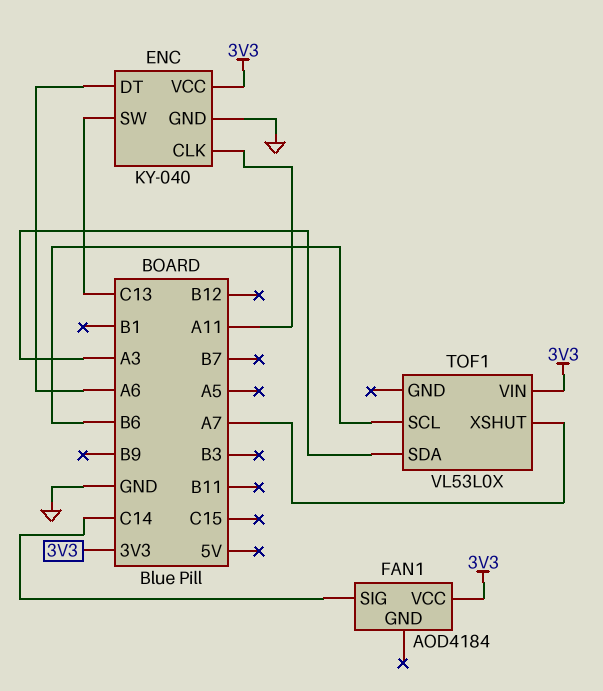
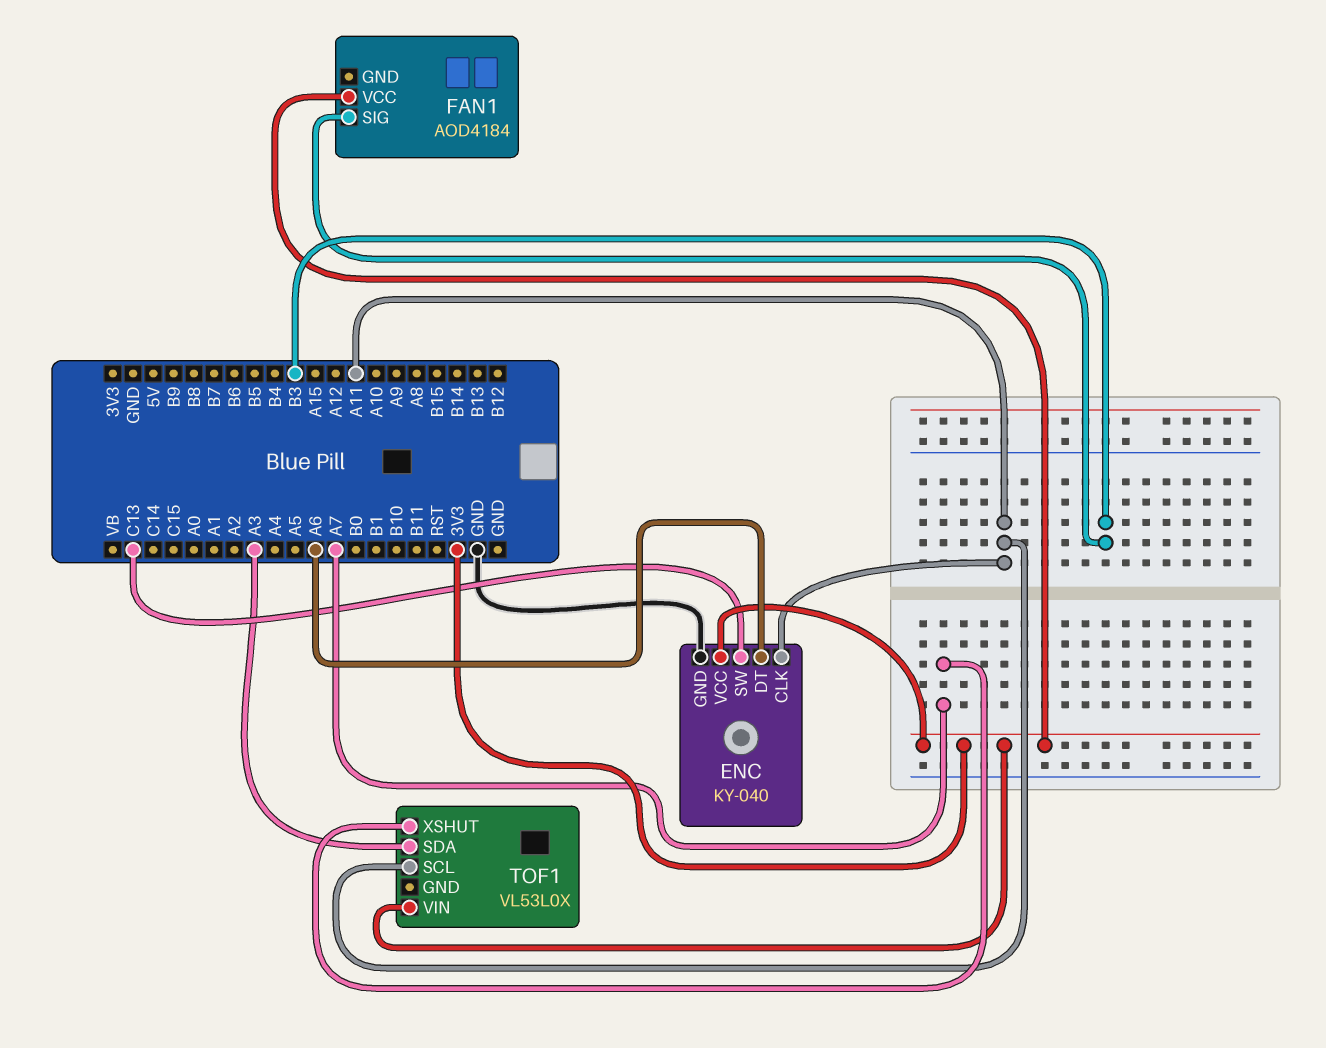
FAN1 pin SIG: C14 -> B3
TOF1 pin SCL: B6 -> A11

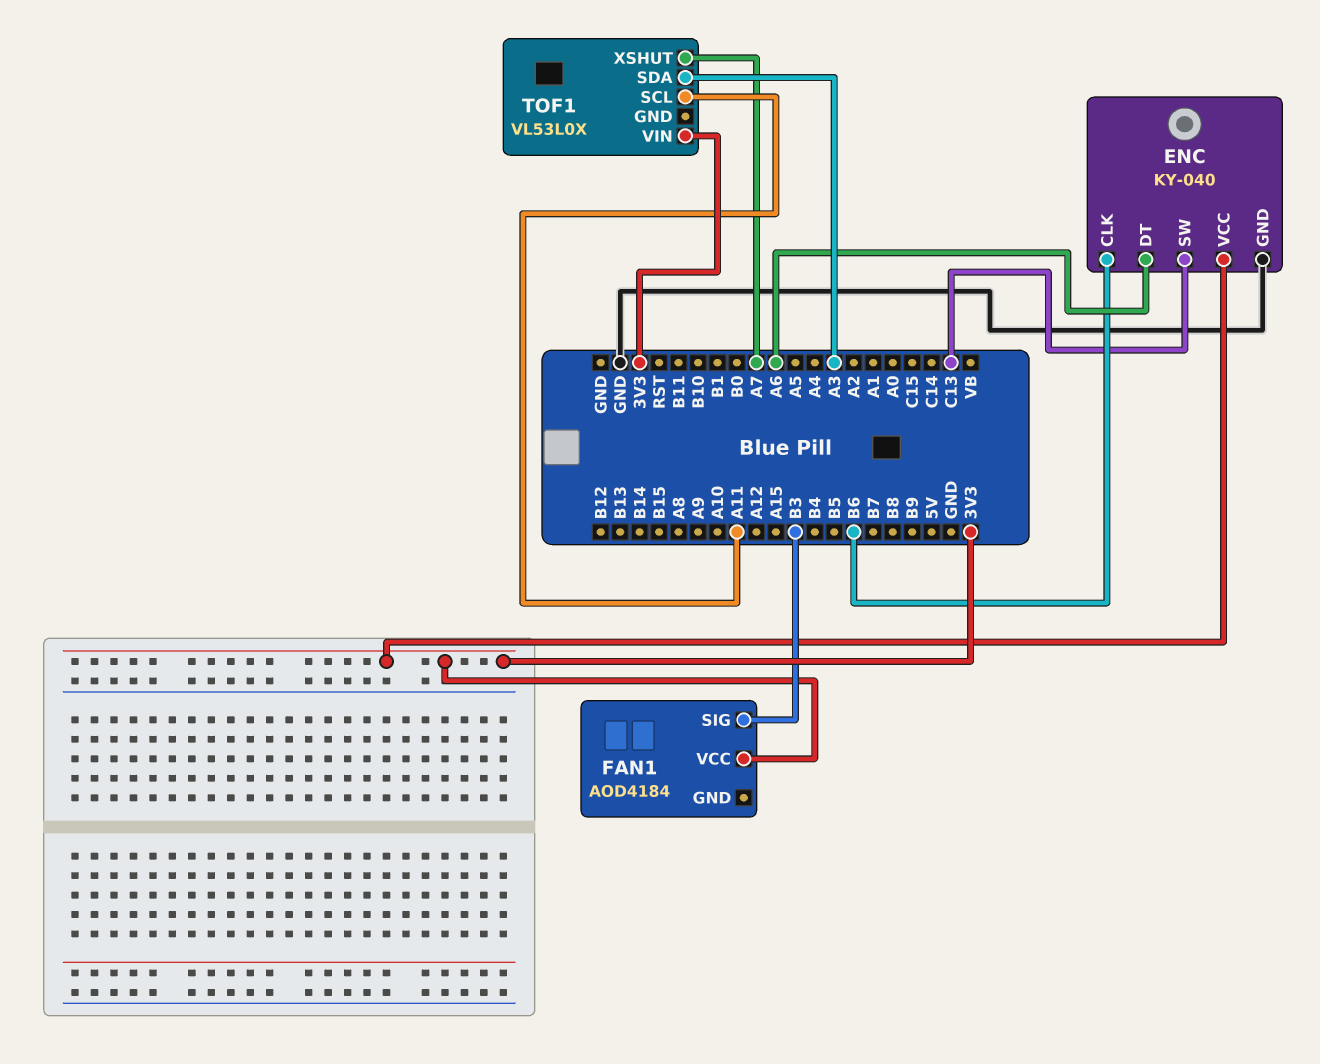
ENC pin CLK: A11 -> B6

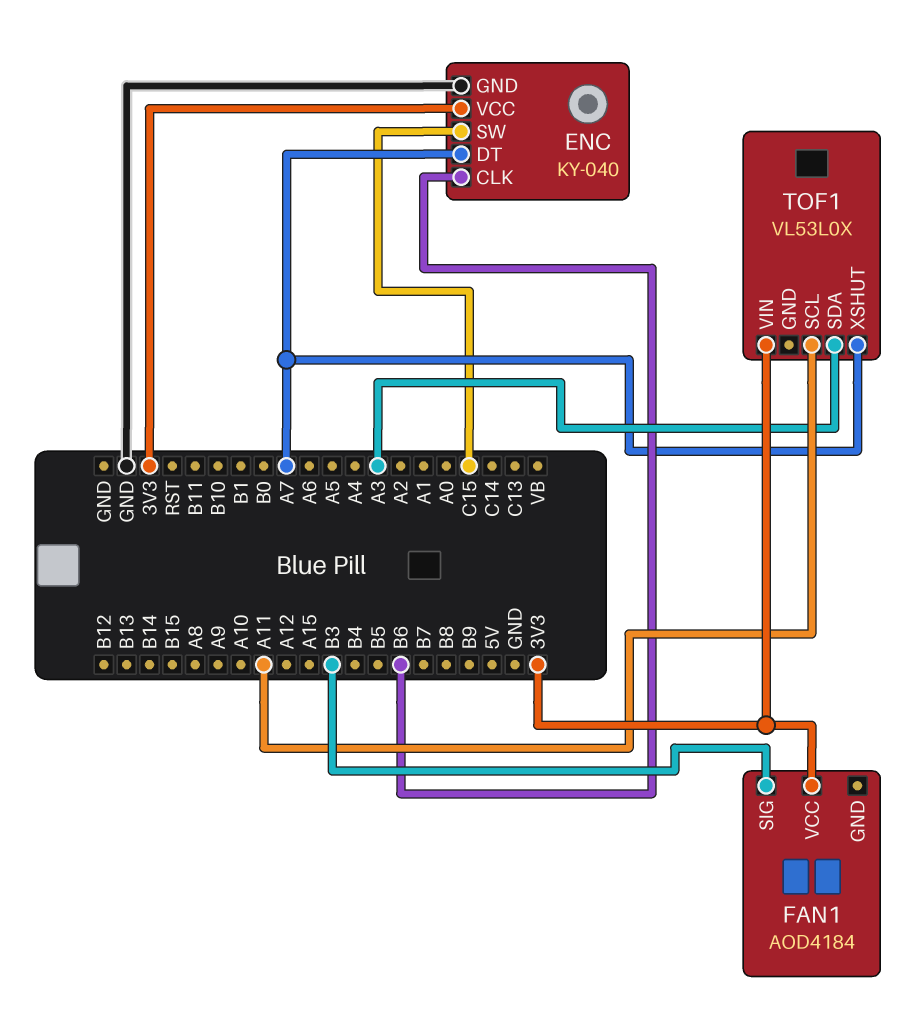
ENC pin DT: A6 -> A7
ENC pin SW: C13 -> C15

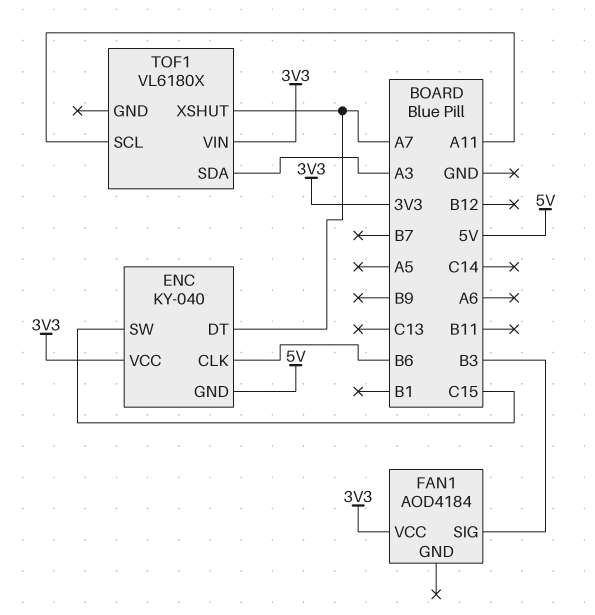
ENC pin GND: GND -> 5V
TOF1: VL53L0X -> VL6180X

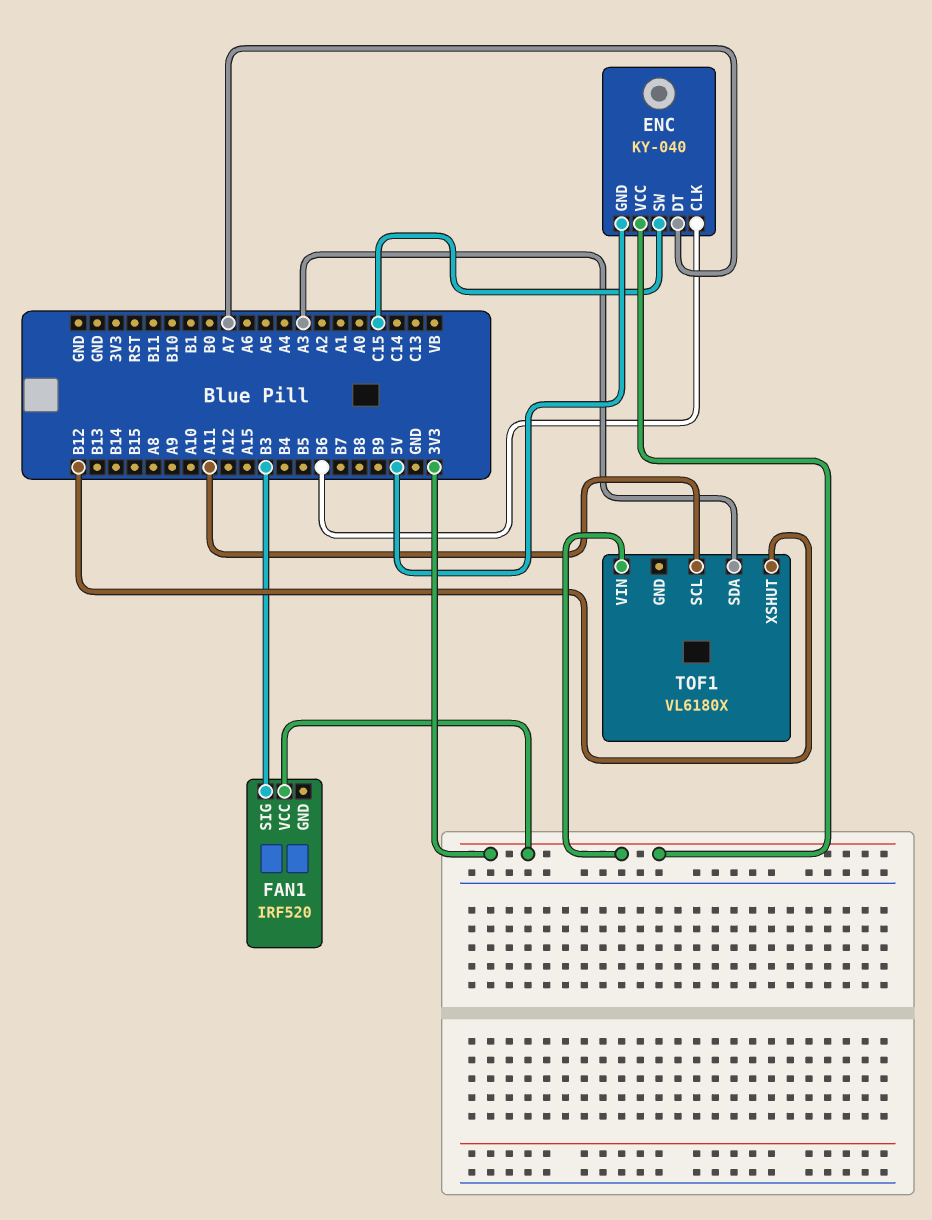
FAN1: AOD4184 -> IRF520
TOF1 pin XSHUT: A7 -> B12

